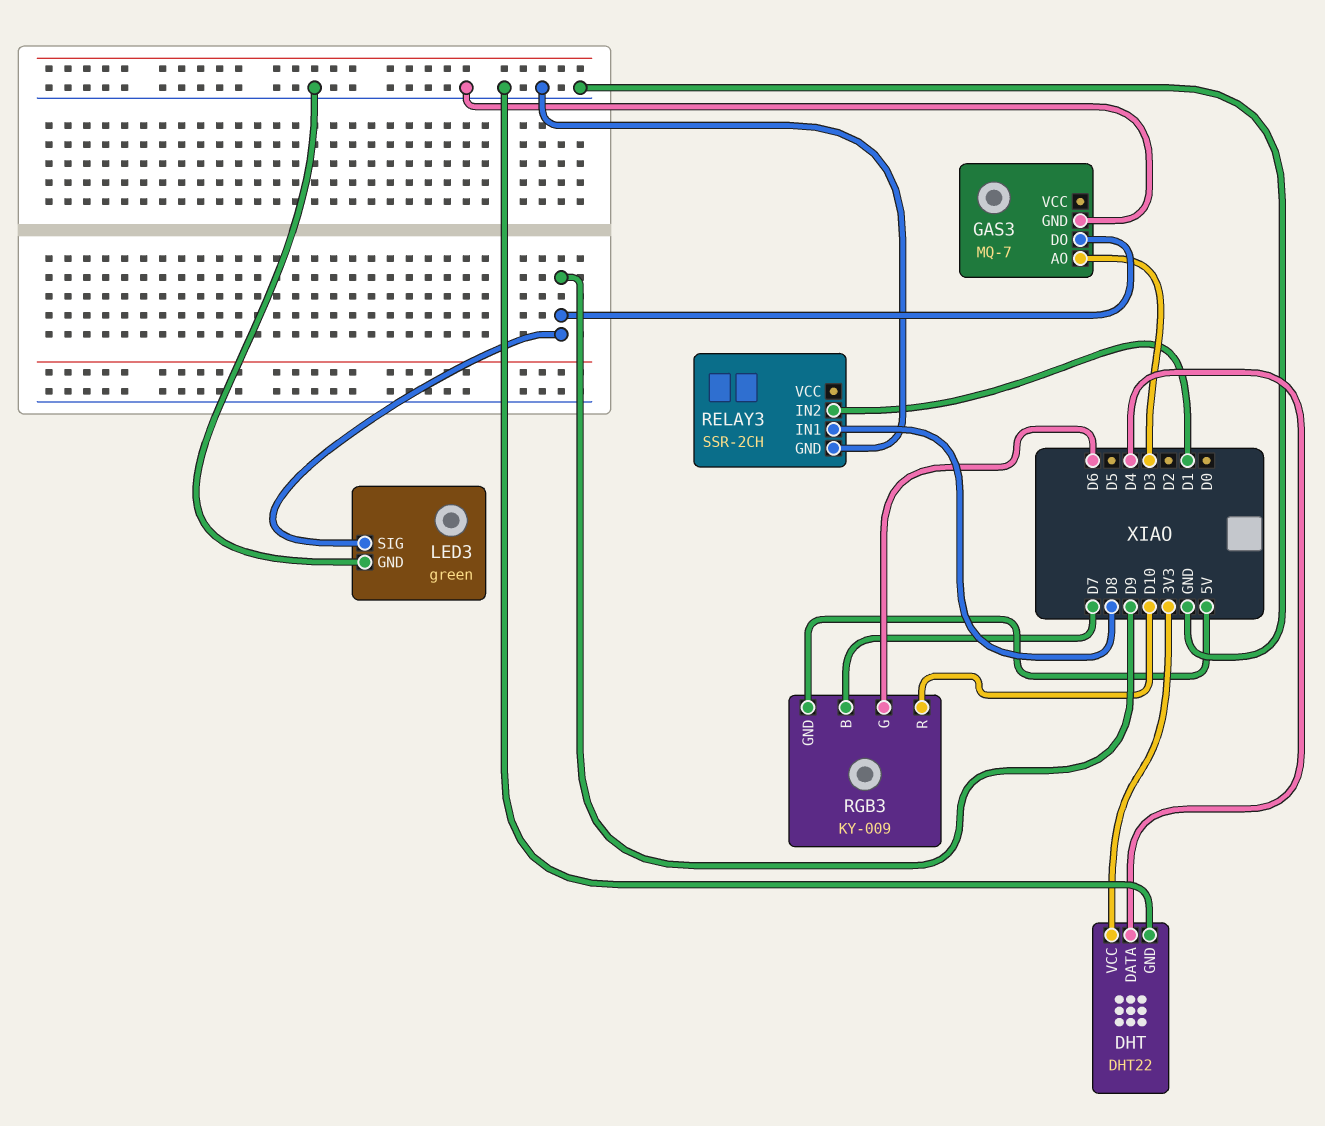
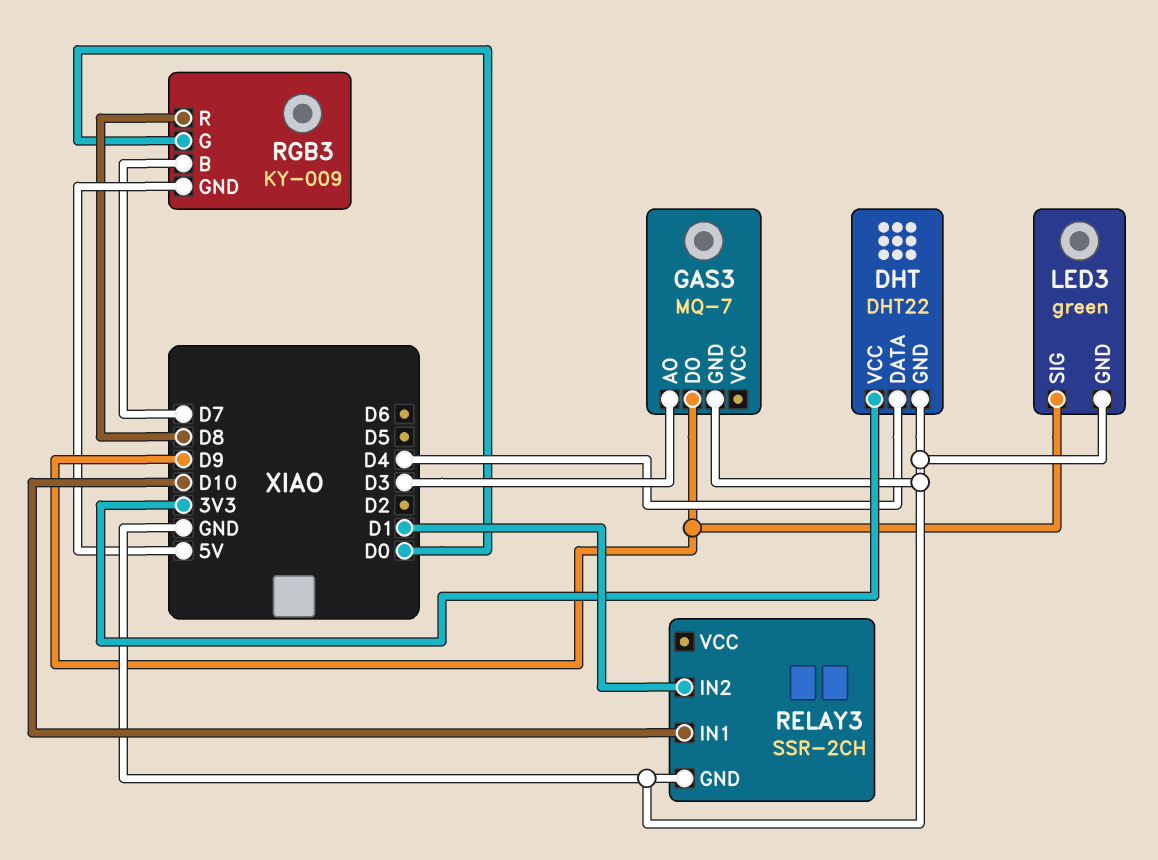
RELAY3 pin IN1: D8 -> D10
RGB3 pin G: D6 -> D0
RGB3 pin R: D10 -> D8

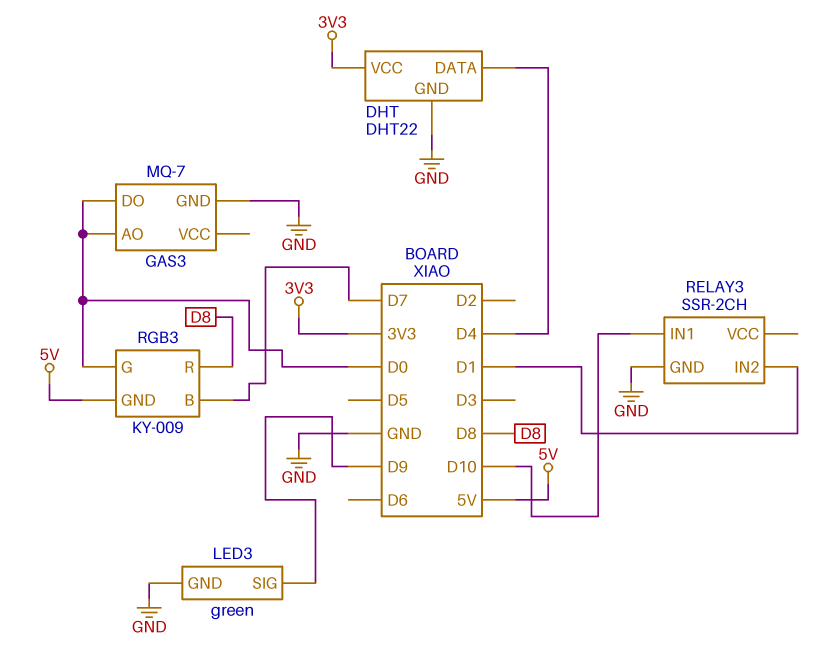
GAS3 pin AO: D3 -> D0
GAS3 pin DO: D9 -> D0

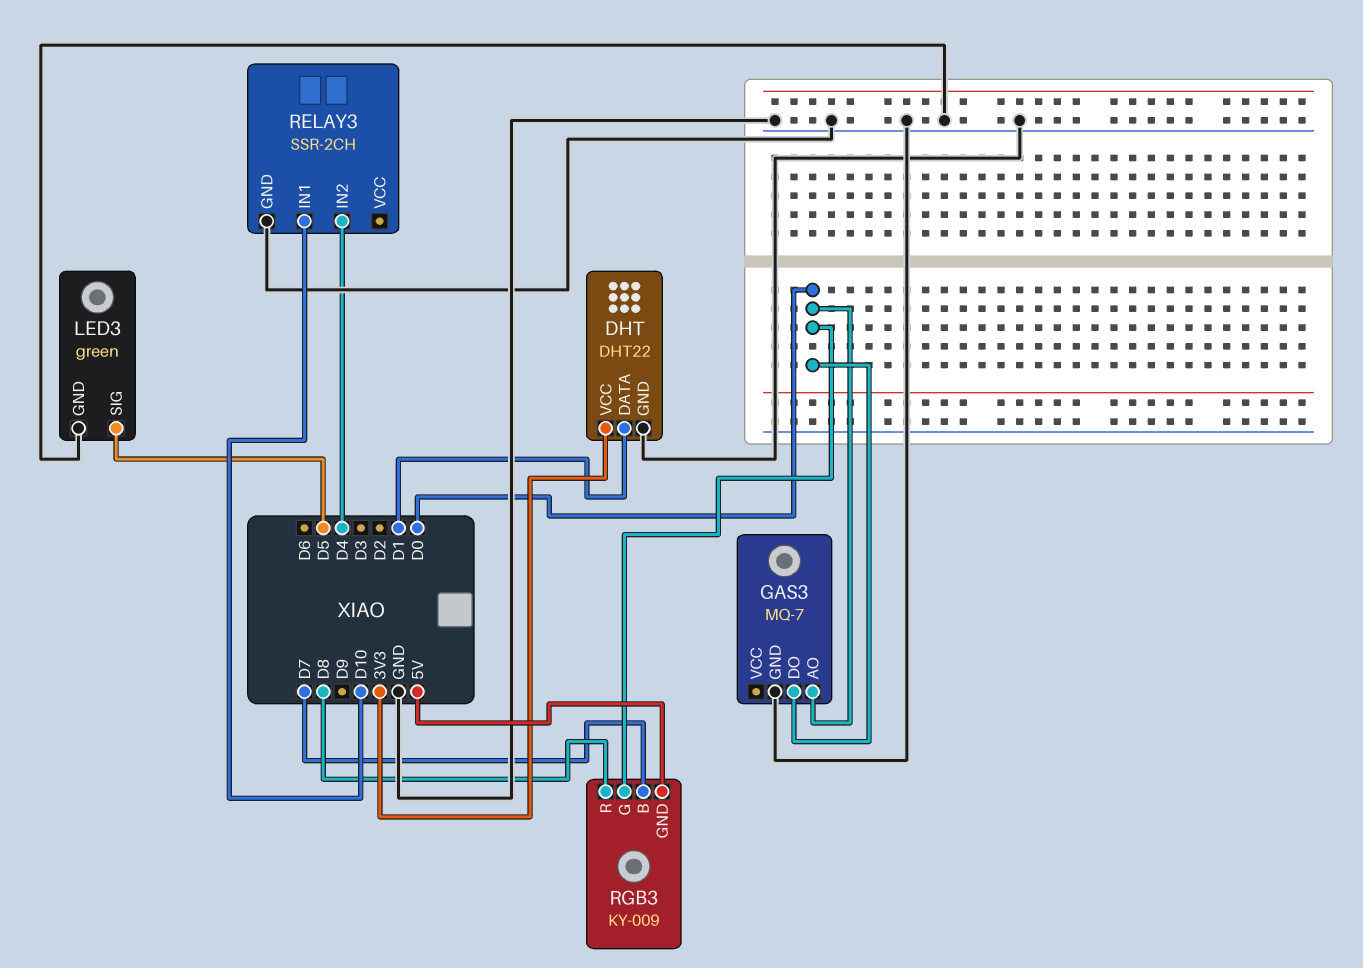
DHT pin DATA: D4 -> D1
LED3 pin SIG: D9 -> D5
RELAY3 pin IN2: D1 -> D4

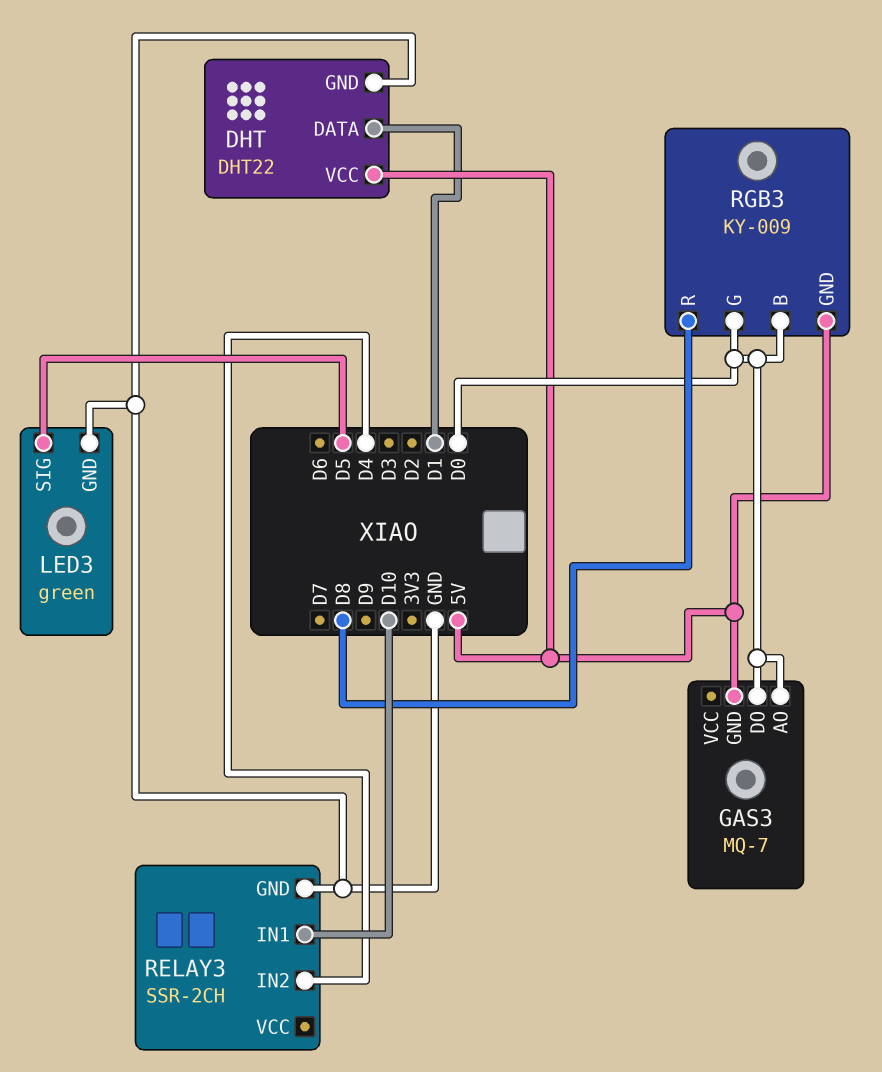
DHT pin VCC: 3V3 -> 5V
GAS3 pin GND: GND -> 5V
RGB3 pin B: D7 -> D0

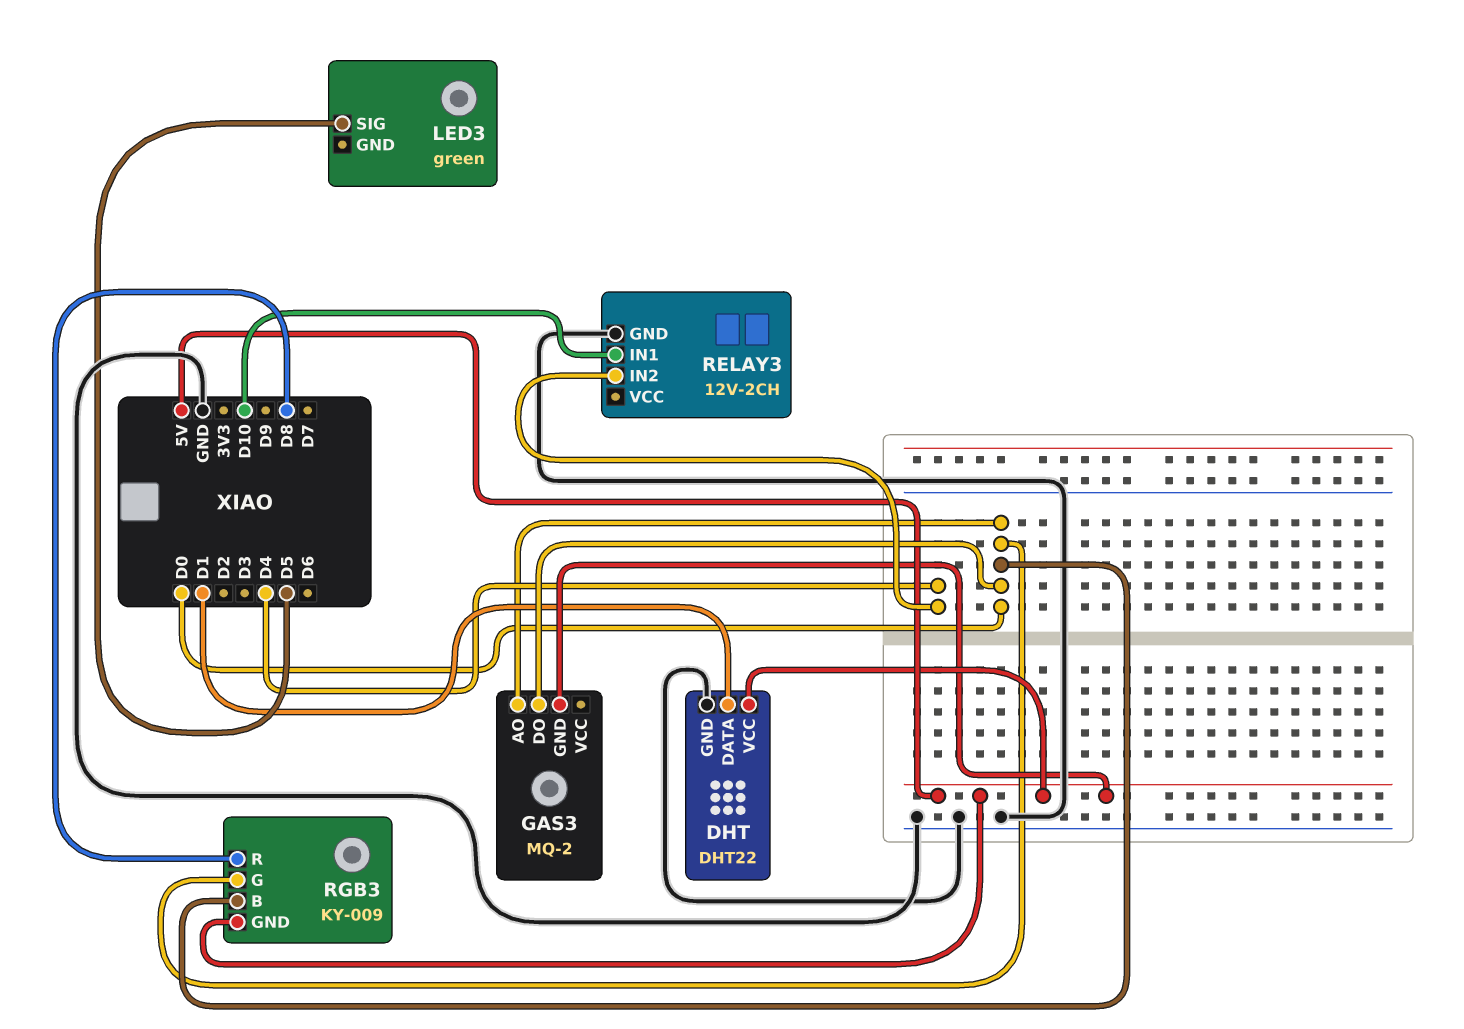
GAS3: MQ-7 -> MQ-2
LED3 pin GND: GND -> none
RELAY3: SSR-2CH -> 12V-2CH

